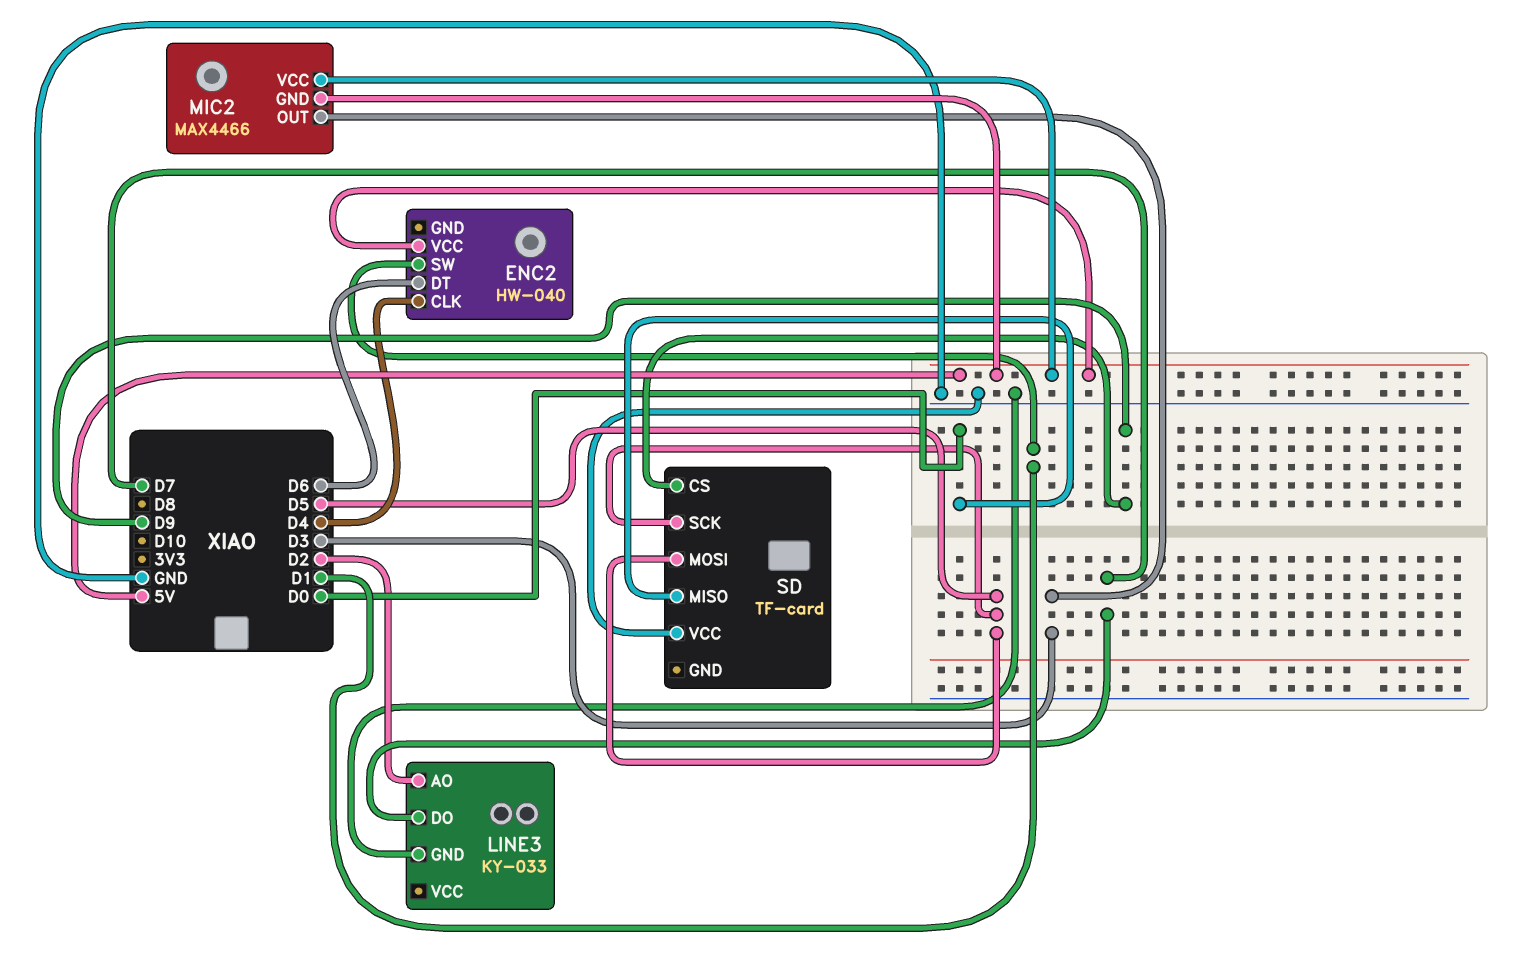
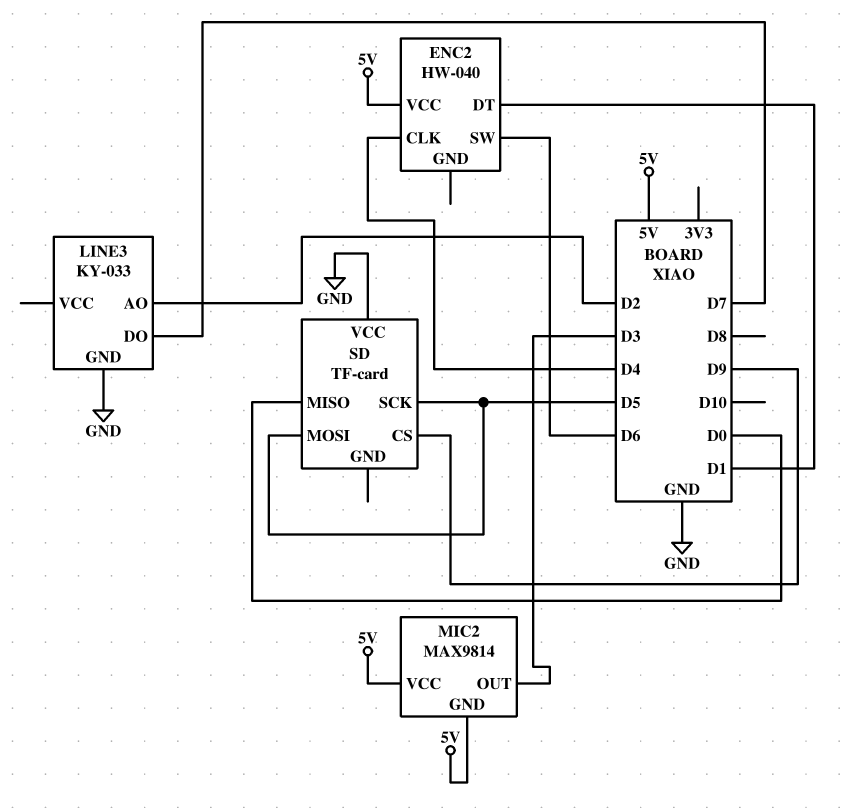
ENC2 pin DT: D6 -> D1
ENC2 pin SW: D1 -> D6
MIC2: MAX4466 -> MAX9814

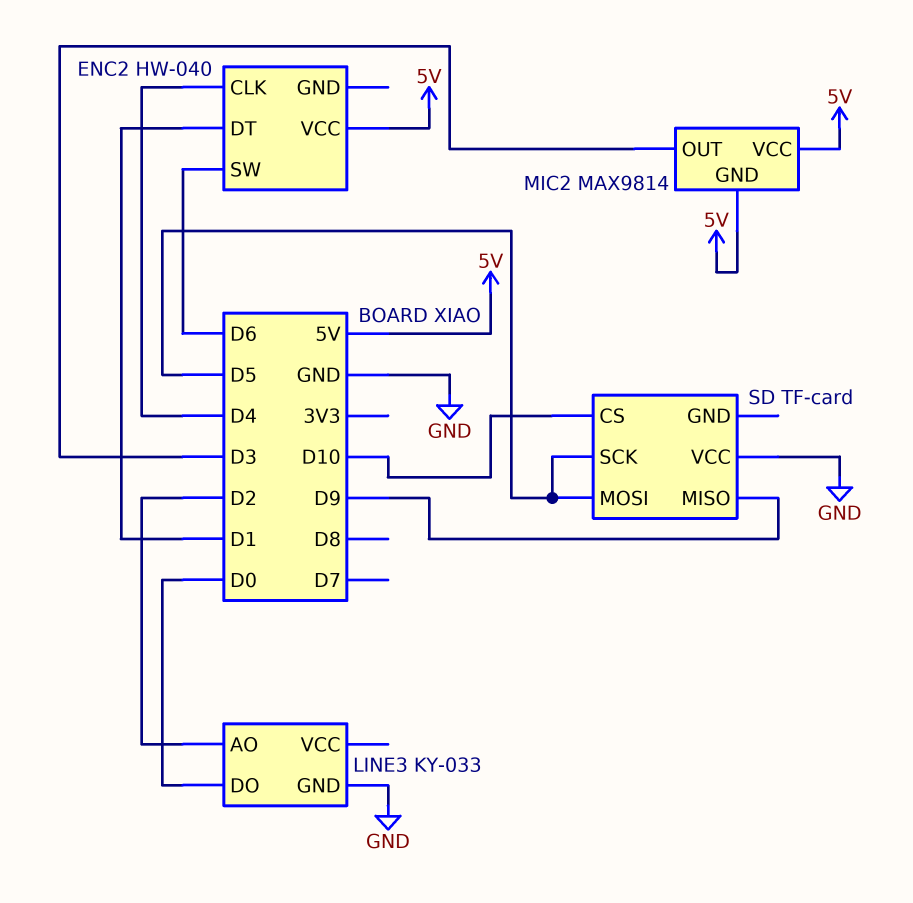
LINE3 pin DO: D7 -> D0
SD pin CS: D9 -> D10
SD pin MISO: D0 -> D9

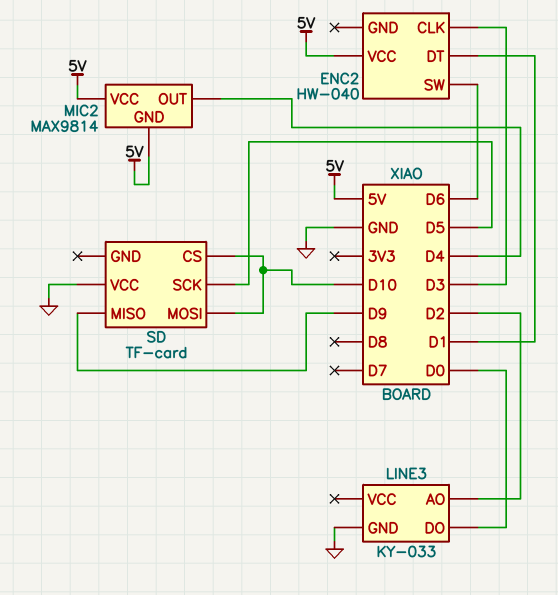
ENC2 pin CLK: D4 -> D3
MIC2 pin OUT: D3 -> D4
SD pin MOSI: D5 -> D10

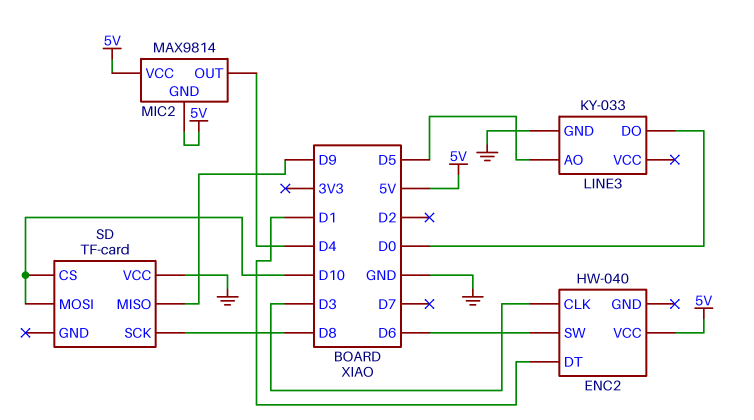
LINE3 pin AO: D2 -> D5
SD pin SCK: D5 -> D8

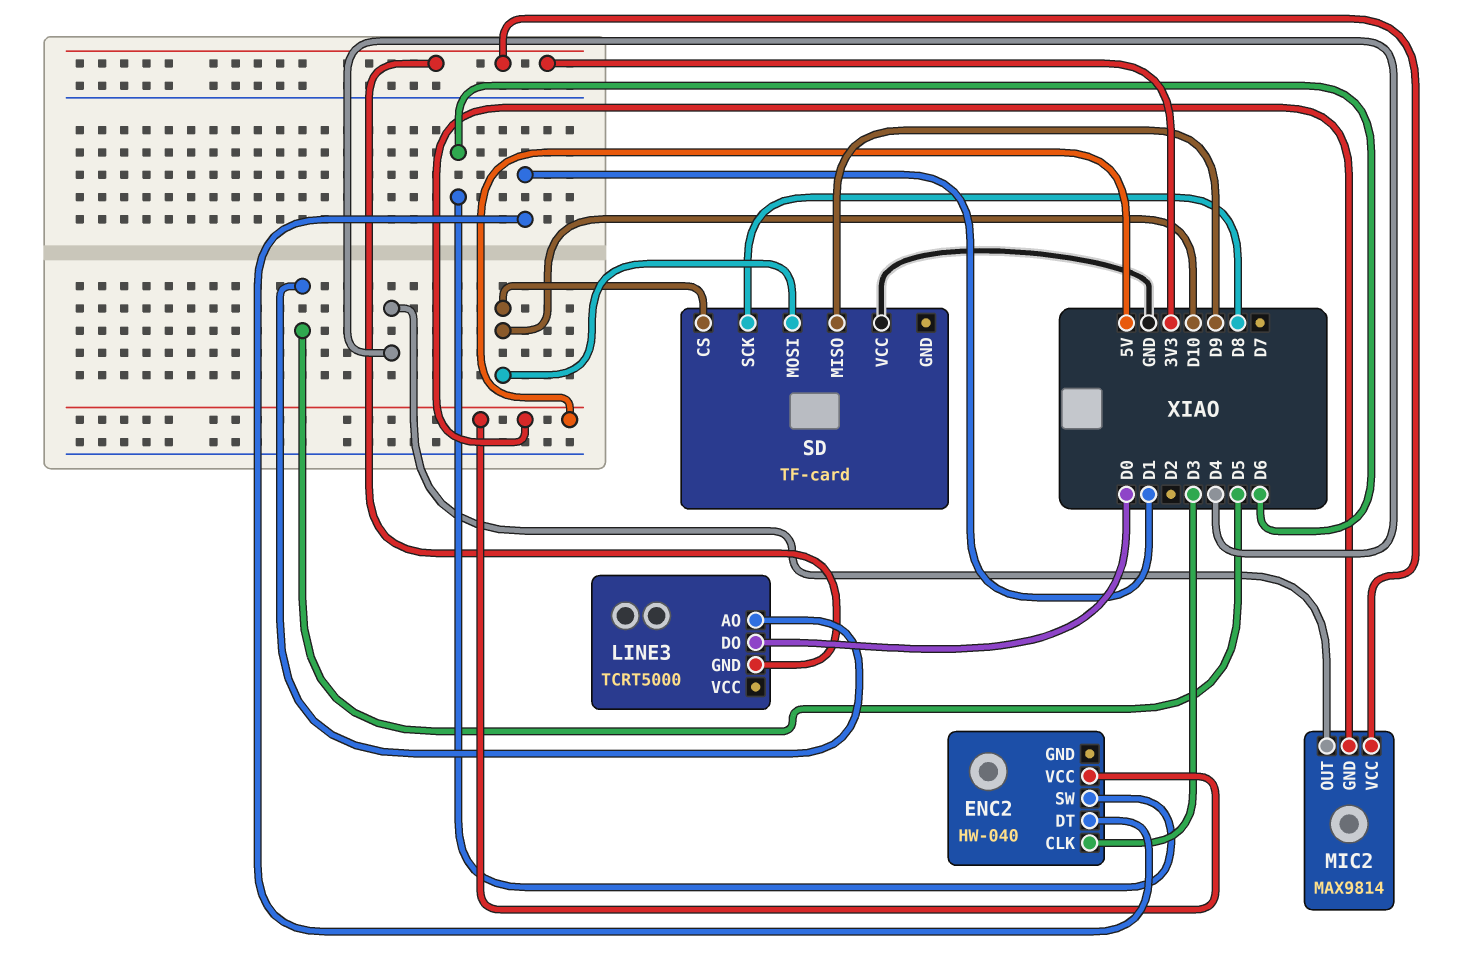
LINE3: KY-033 -> TCRT5000
LINE3 pin GND: GND -> 3V3
MIC2 pin VCC: 5V -> 3V3

